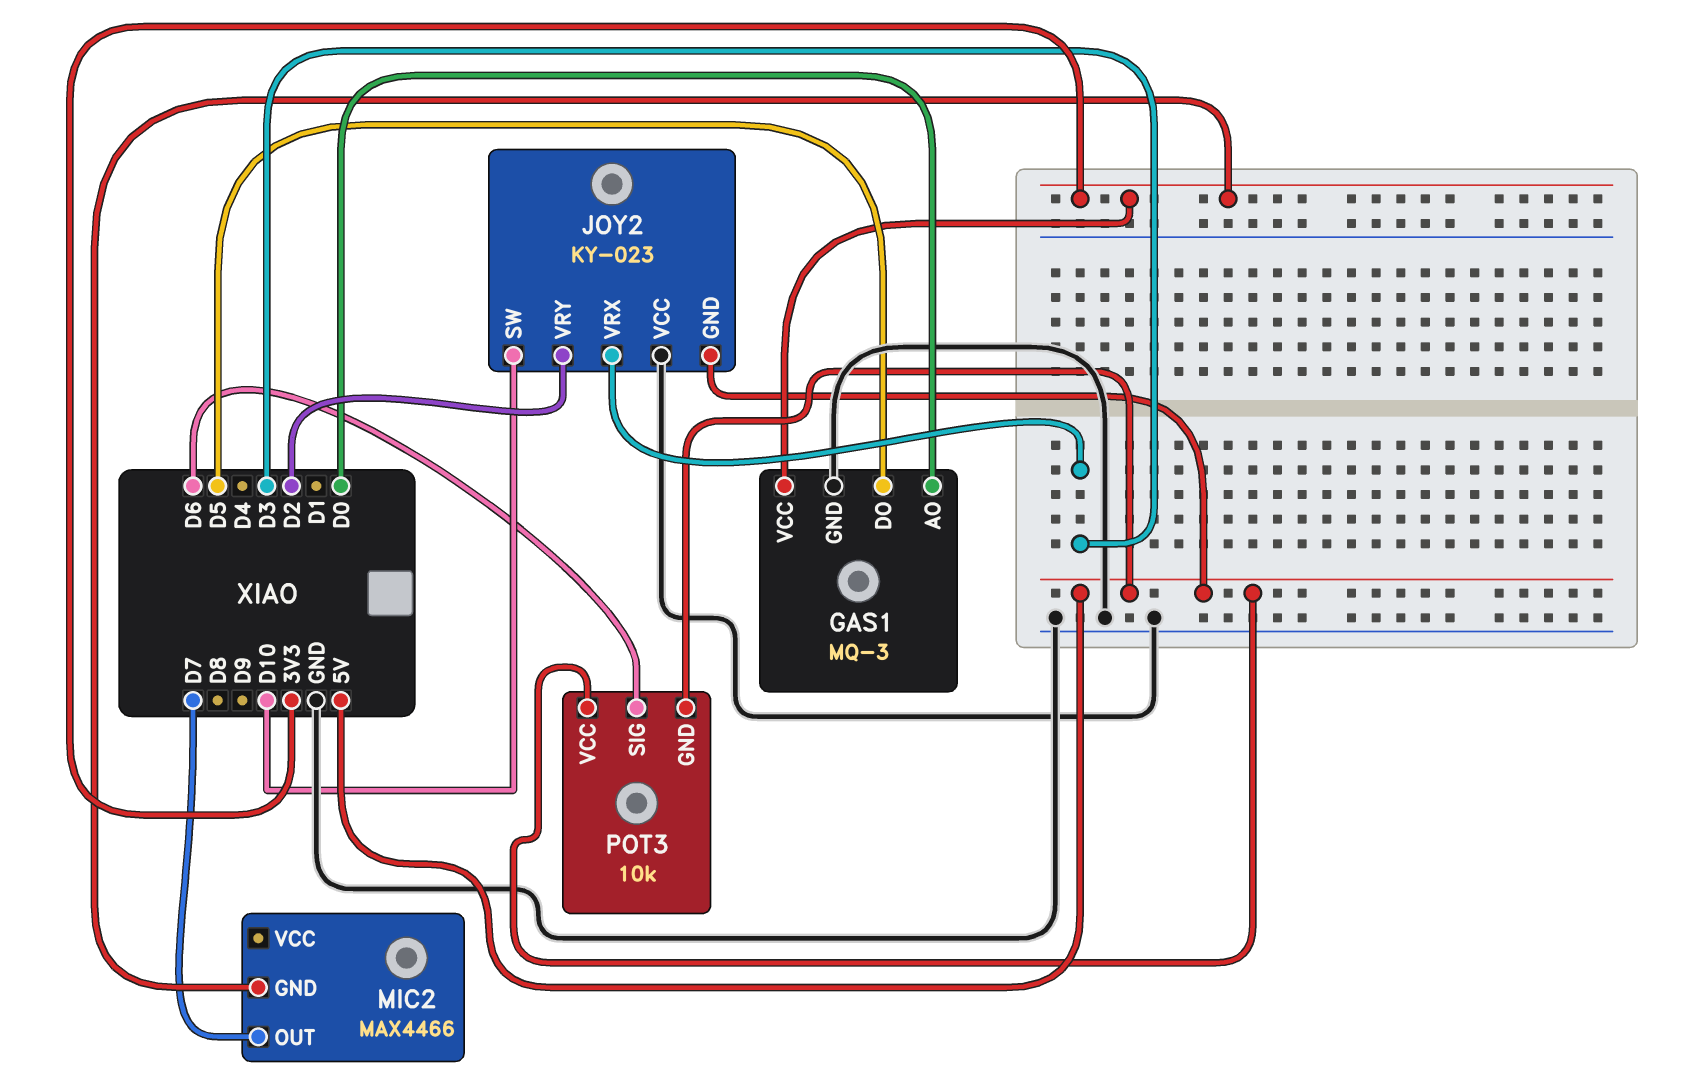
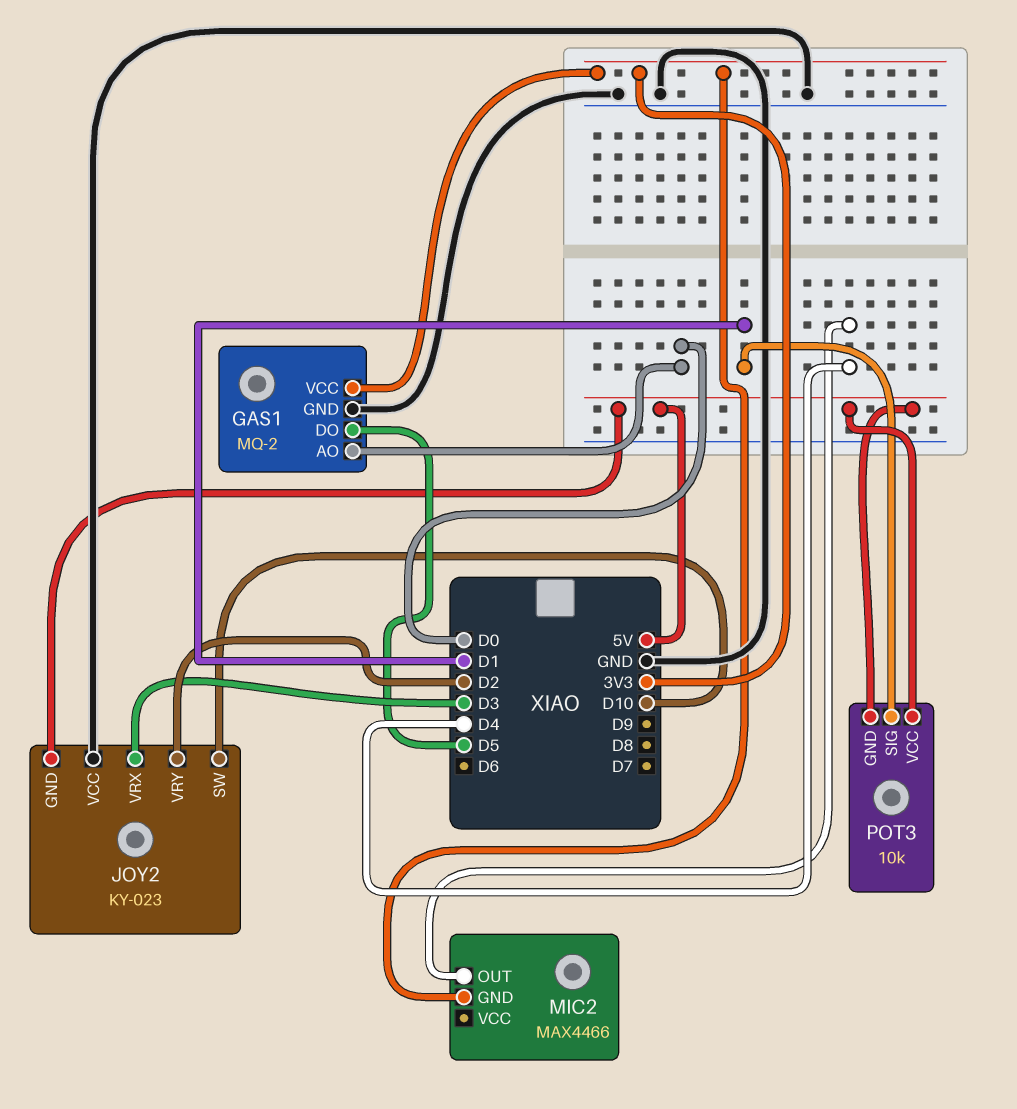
GAS1: MQ-3 -> MQ-2
MIC2 pin OUT: D7 -> D4
POT3 pin SIG: D6 -> D1

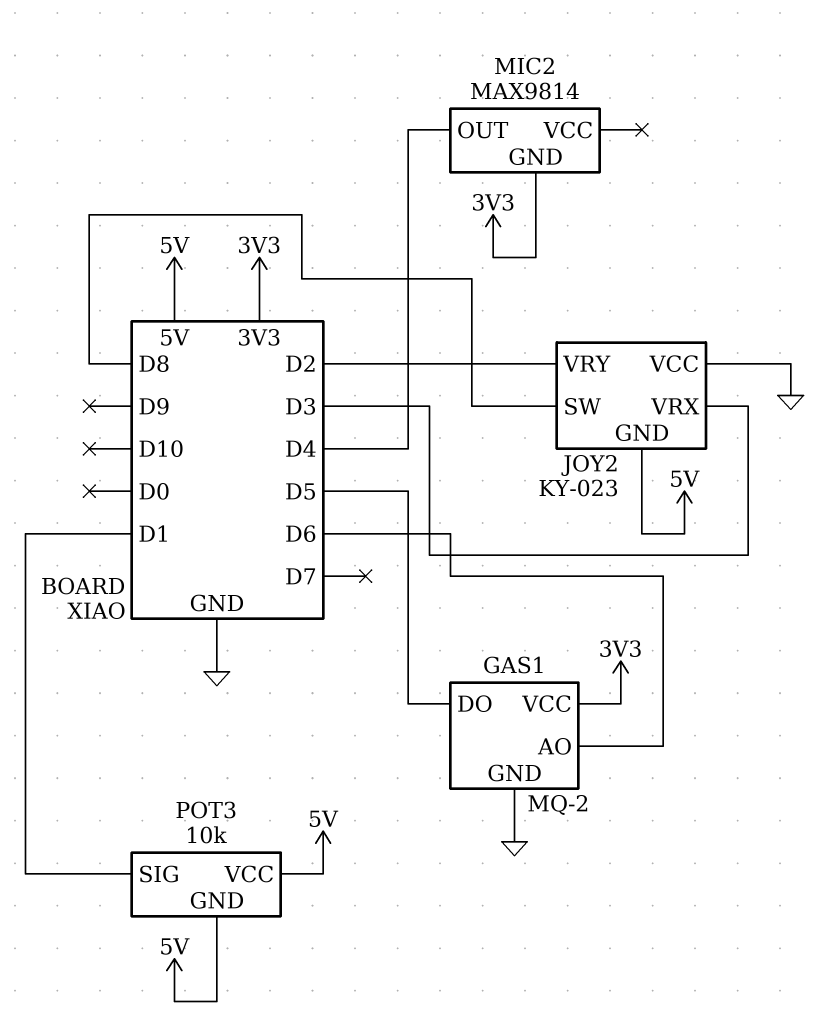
GAS1 pin AO: D0 -> D6
JOY2 pin SW: D10 -> D8
MIC2: MAX4466 -> MAX9814

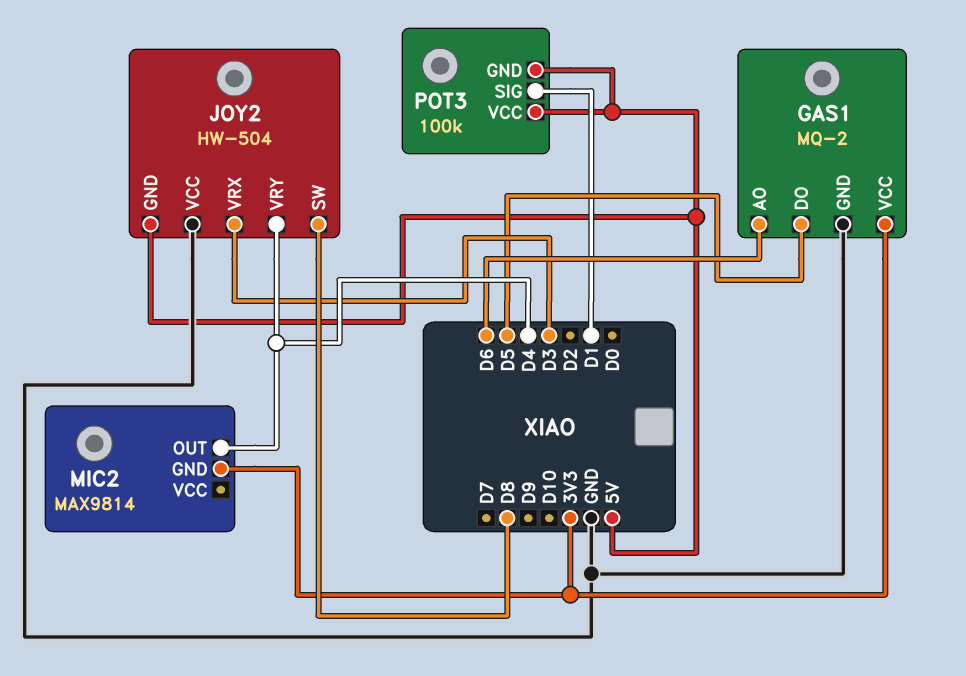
JOY2: KY-023 -> HW-504
JOY2 pin VRY: D2 -> D4
POT3: 10k -> 100k

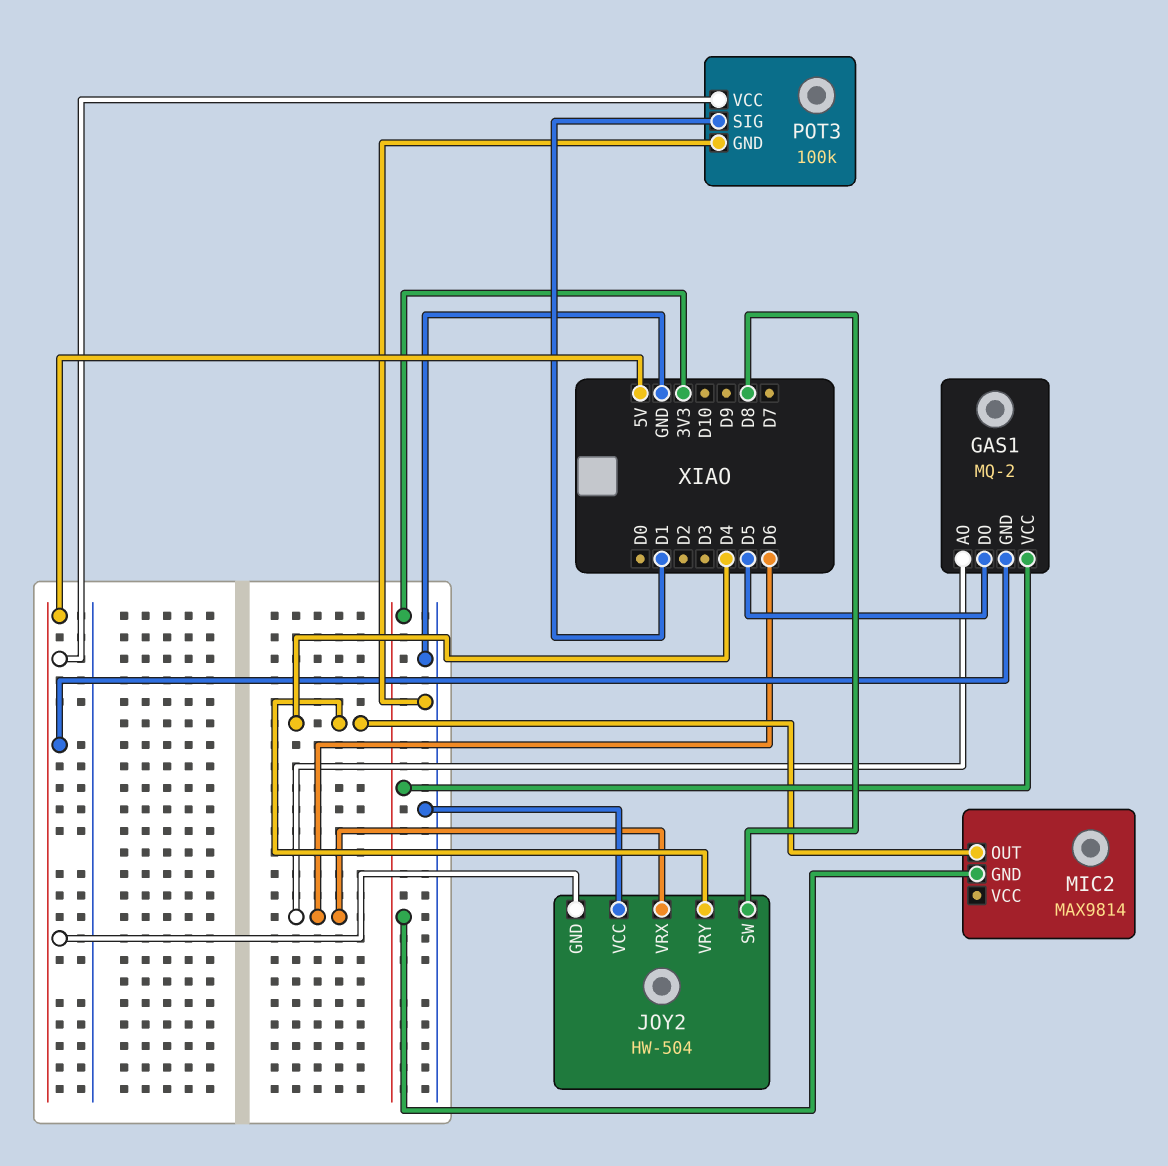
GAS1 pin GND: GND -> 5V
JOY2 pin VRX: D3 -> D6
POT3 pin GND: 5V -> GND

